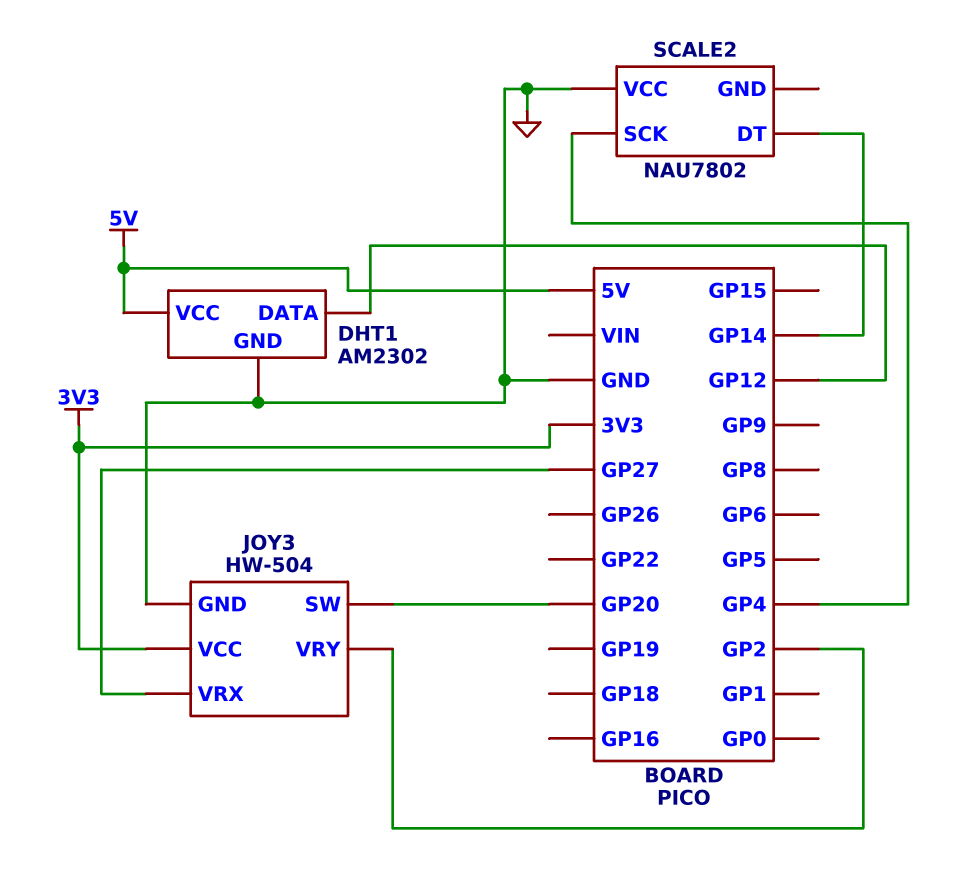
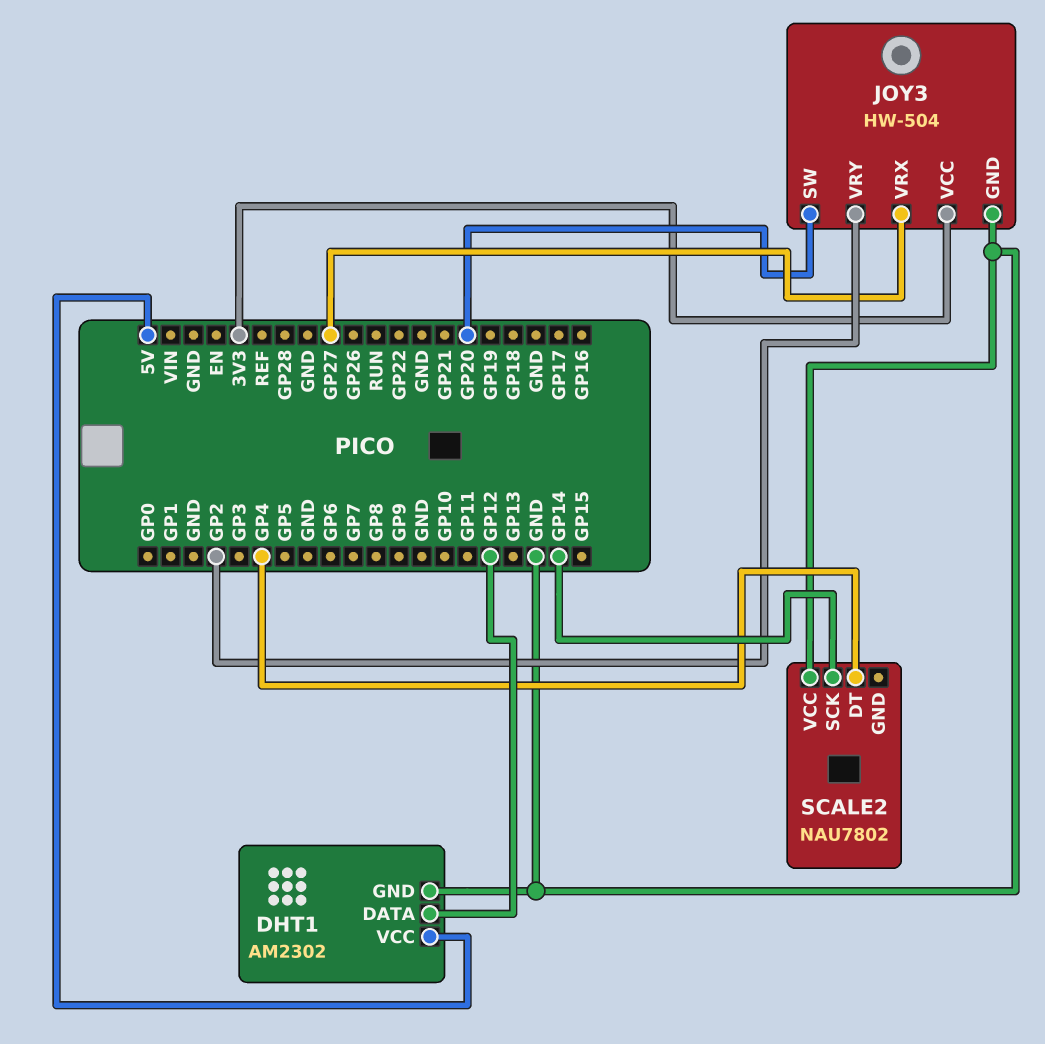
SCALE2 pin DT: GP14 -> GP4
SCALE2 pin SCK: GP4 -> GP14

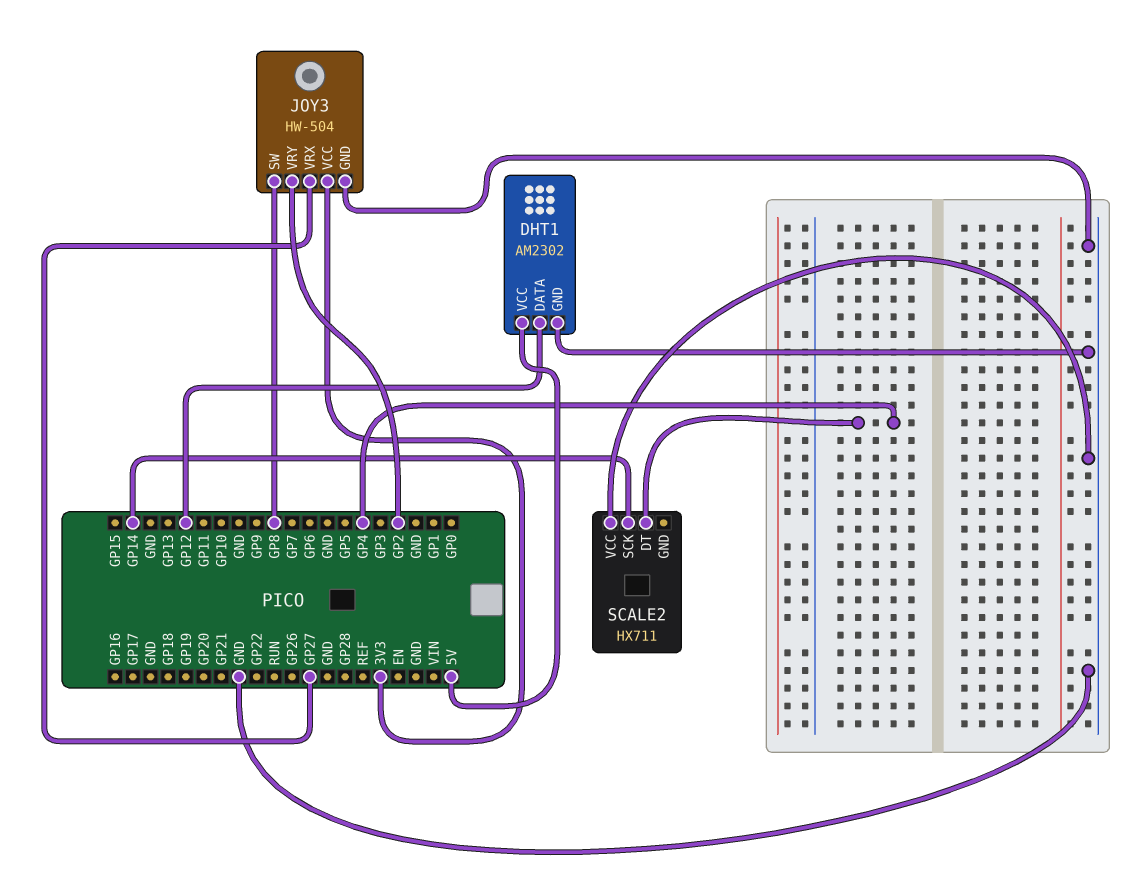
JOY3 pin SW: GP20 -> GP8
SCALE2: NAU7802 -> HX711

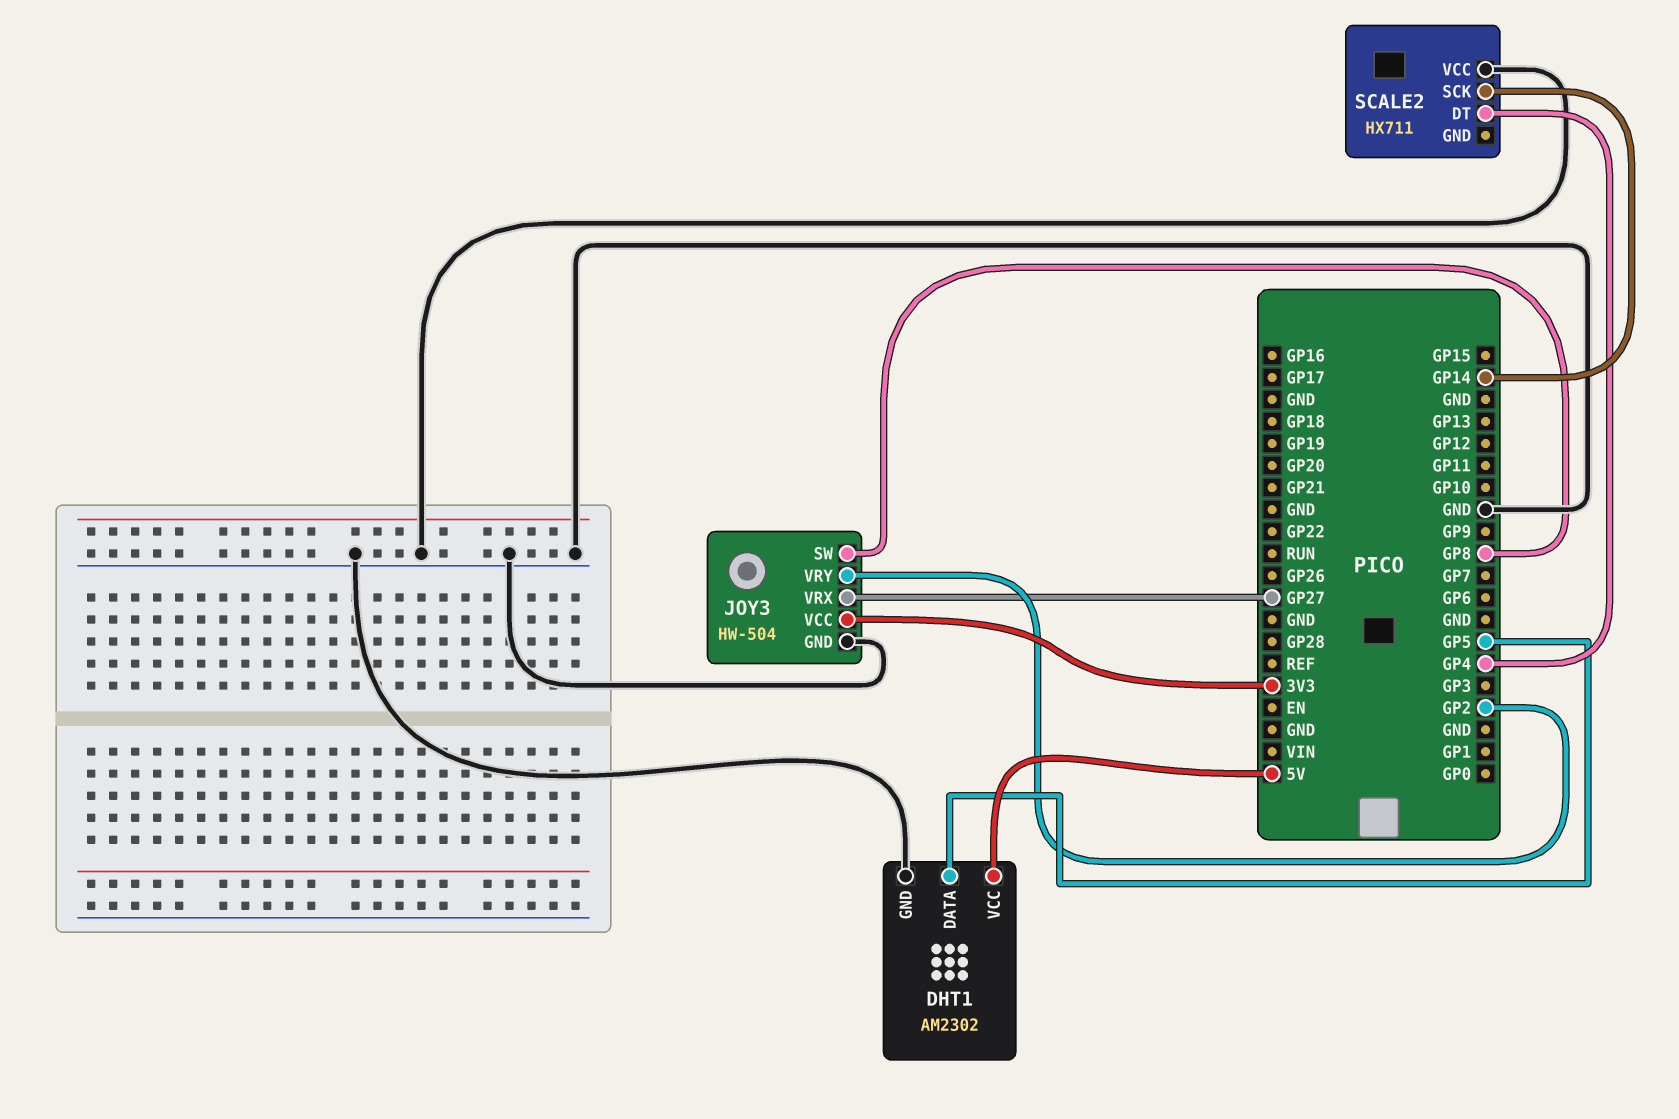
DHT1 pin DATA: GP12 -> GP5

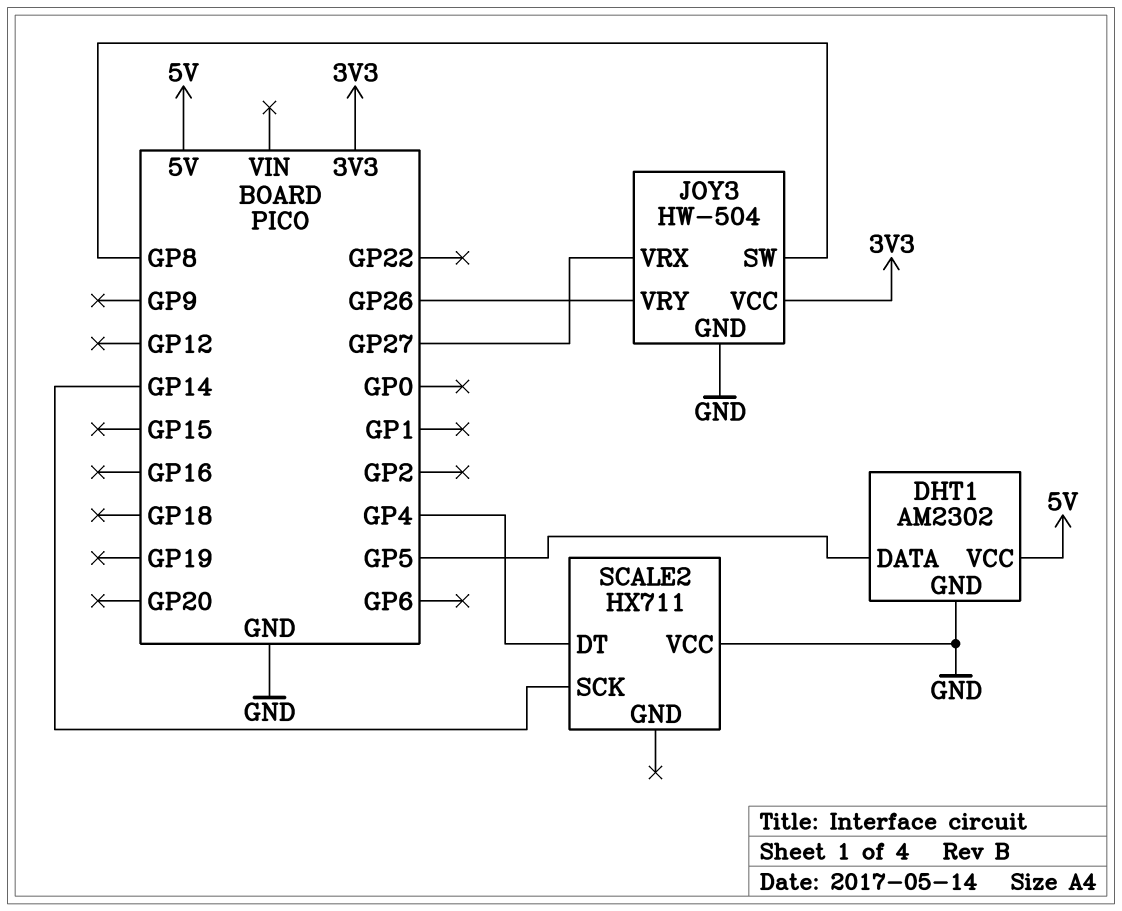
JOY3 pin VRY: GP2 -> GP26

